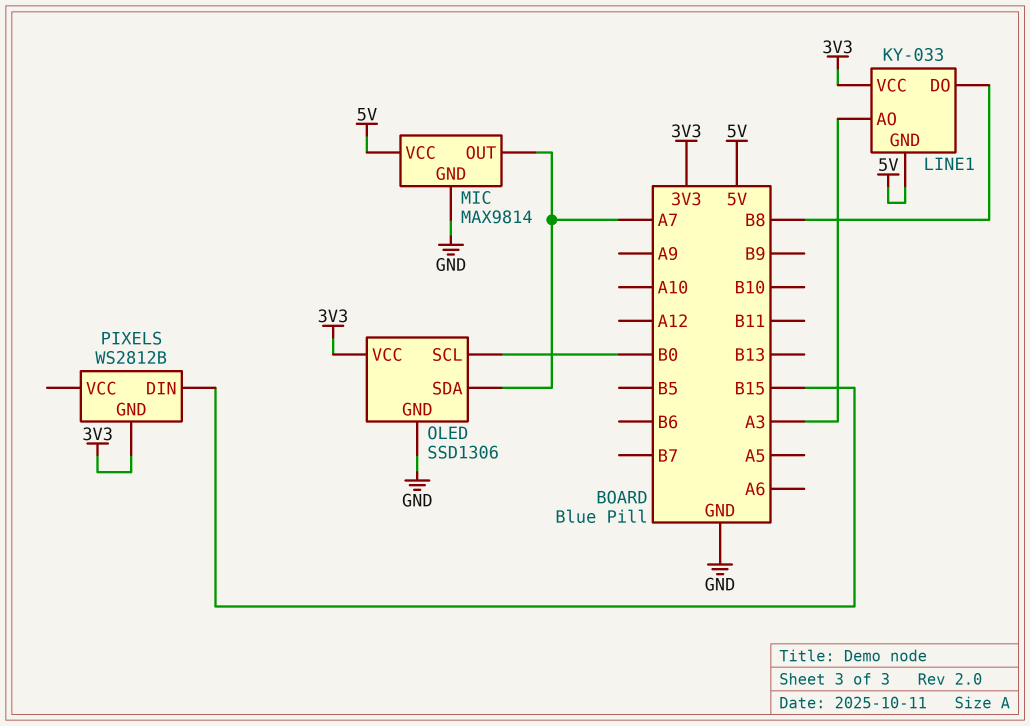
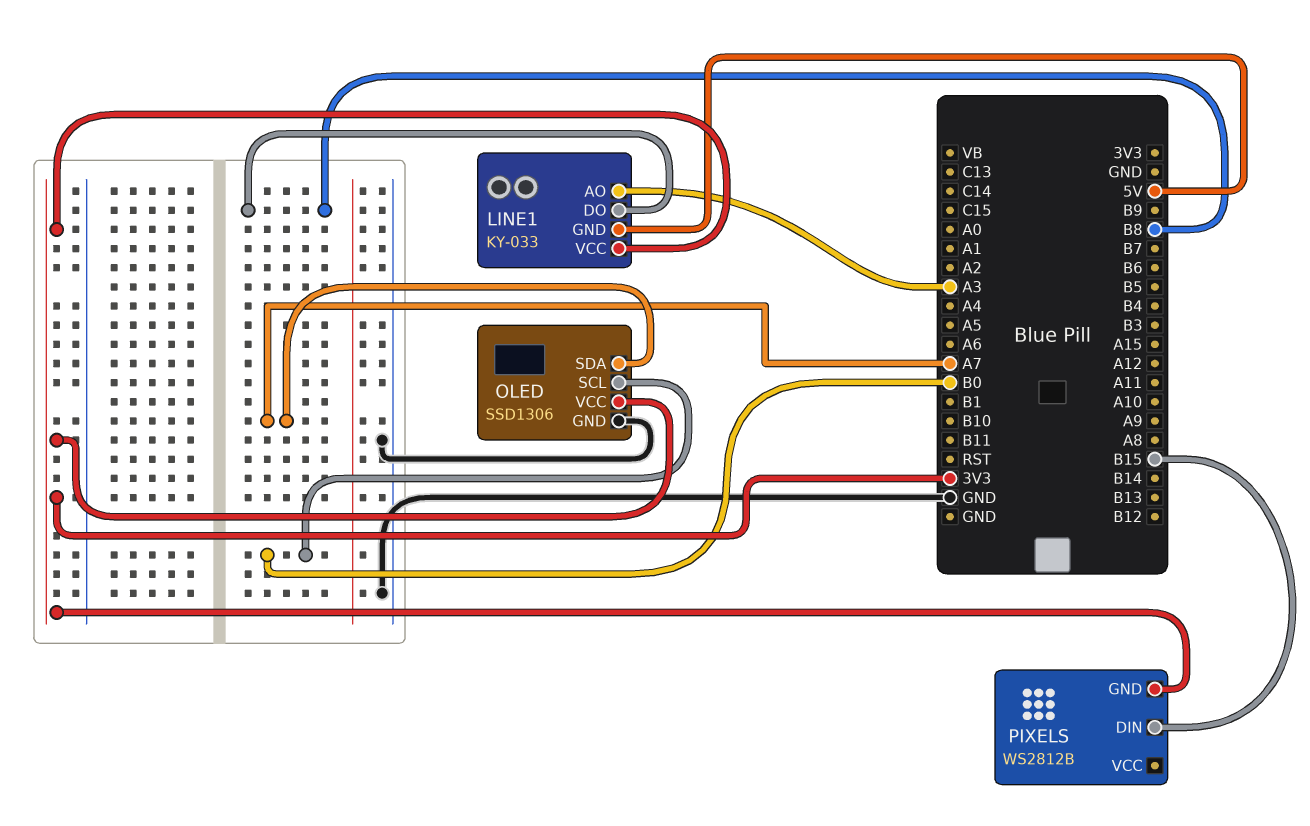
MIC: MAX9814 -> none
MIC pin GND: GND -> none
MIC pin OUT: A7 -> none
MIC pin VCC: 5V -> none

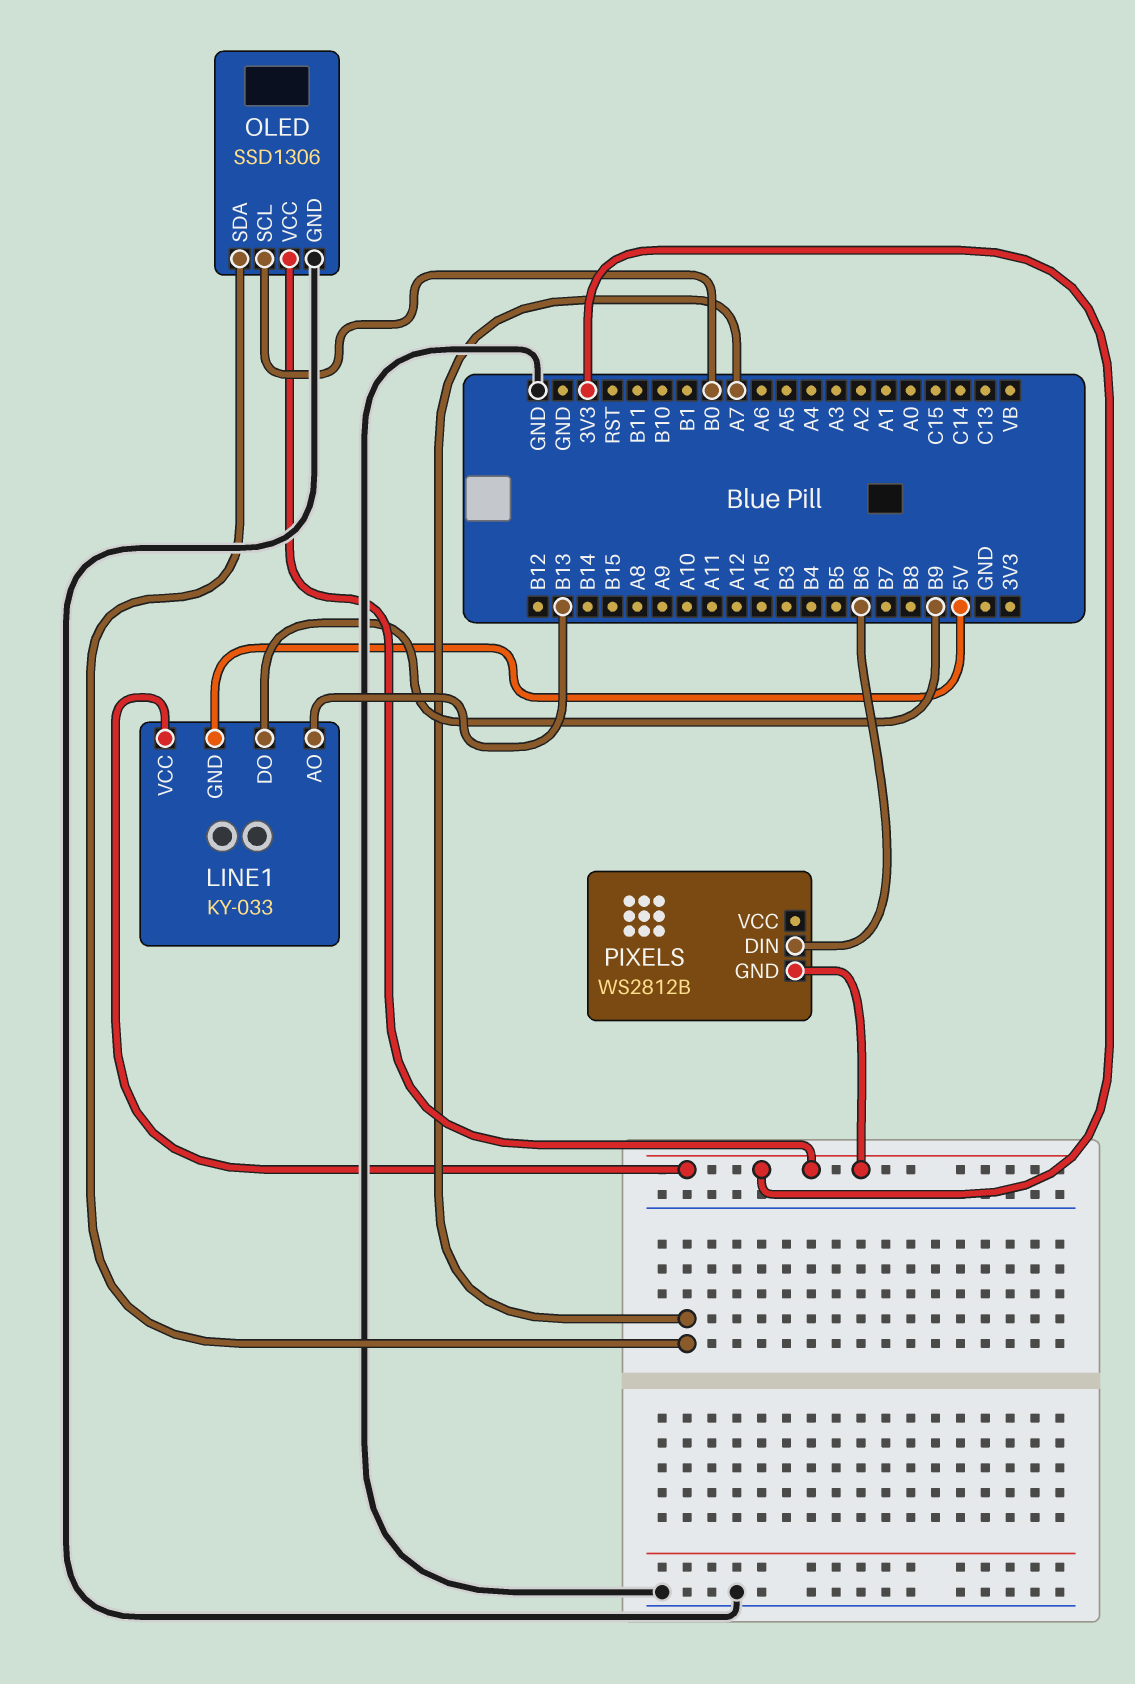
LINE1 pin AO: A3 -> B13
LINE1 pin DO: B8 -> B9
PIXELS pin DIN: B15 -> B6

